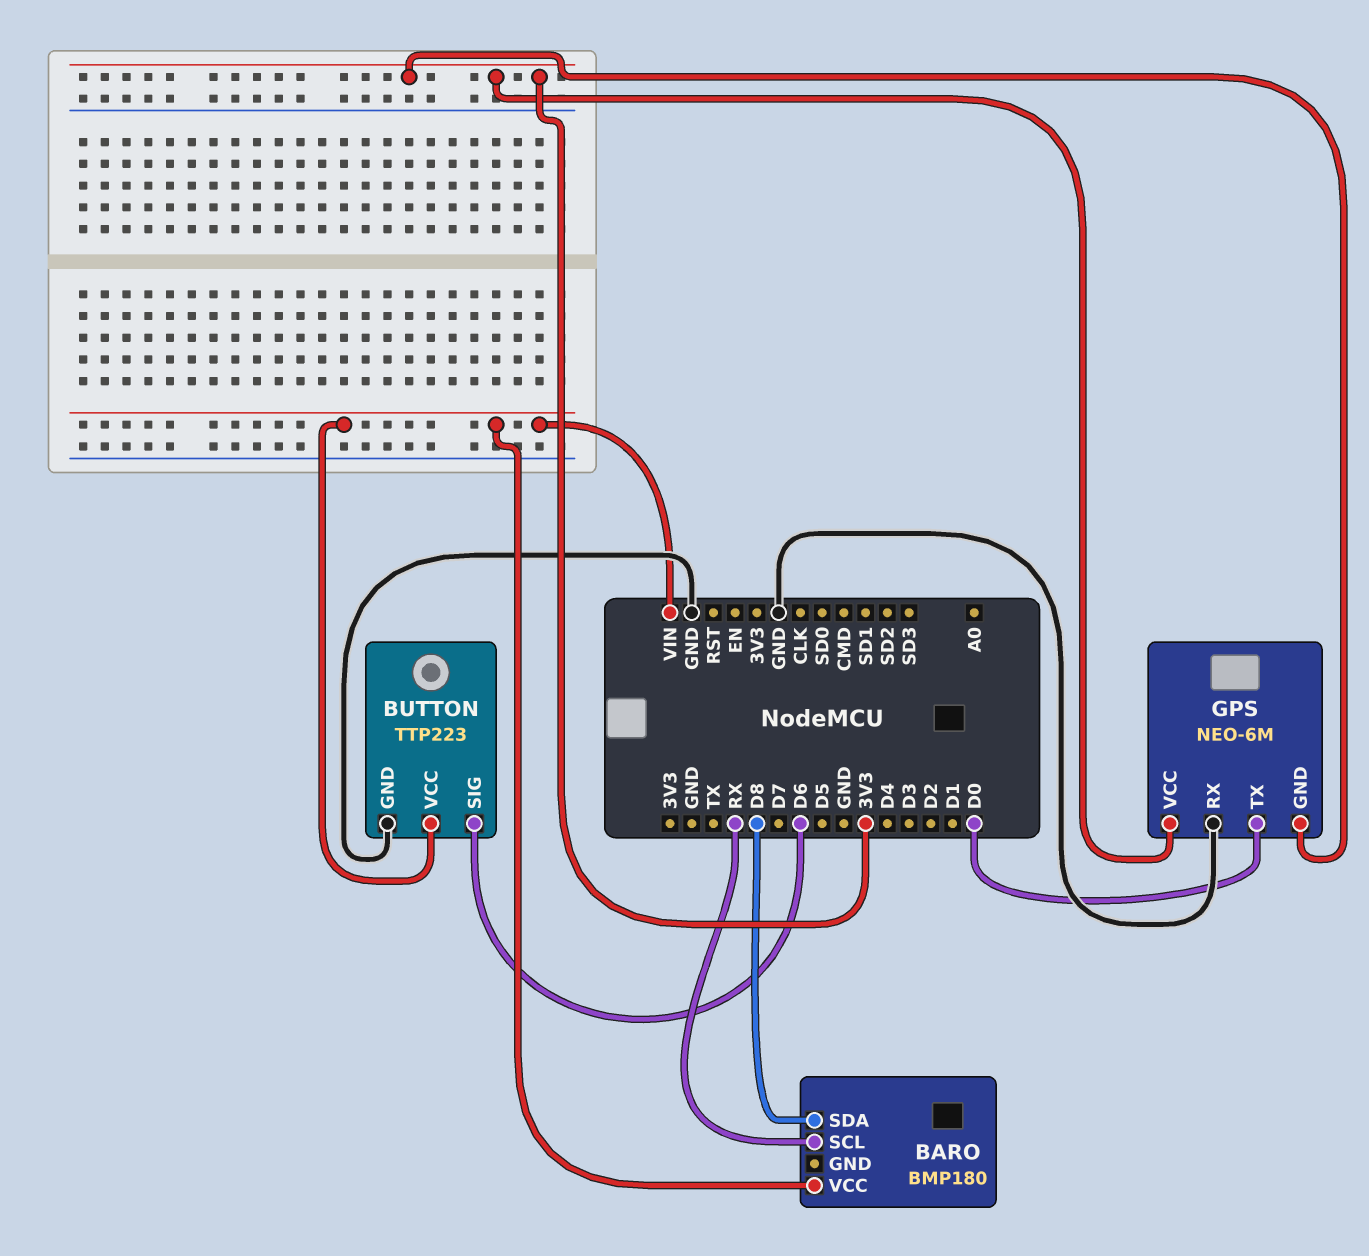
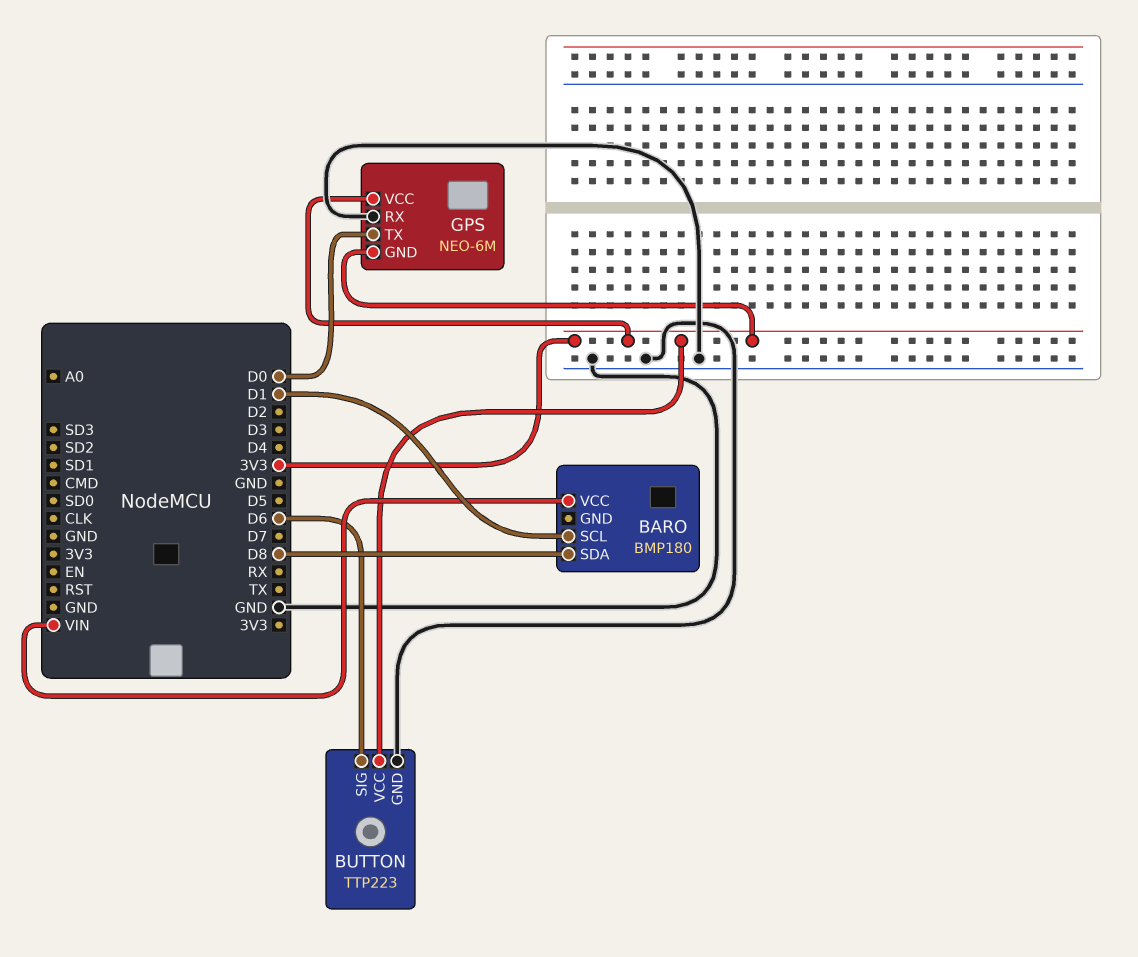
BARO pin SCL: RX -> D1
BUTTON pin VCC: VIN -> 3V3

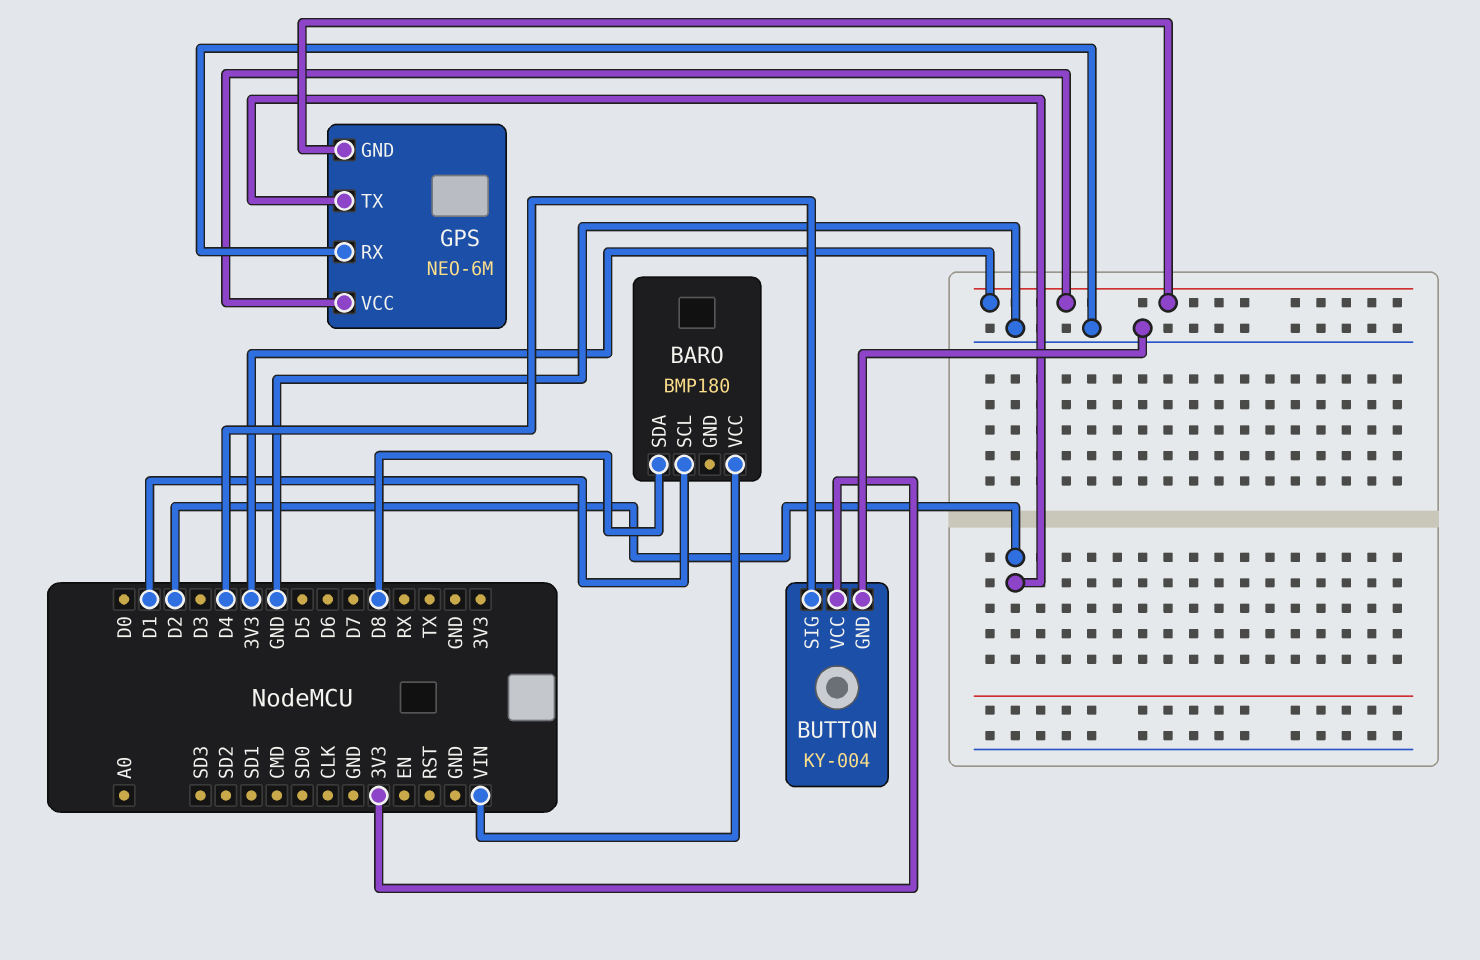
BUTTON: TTP223 -> KY-004
BUTTON pin SIG: D6 -> D4
GPS pin TX: D0 -> D2

